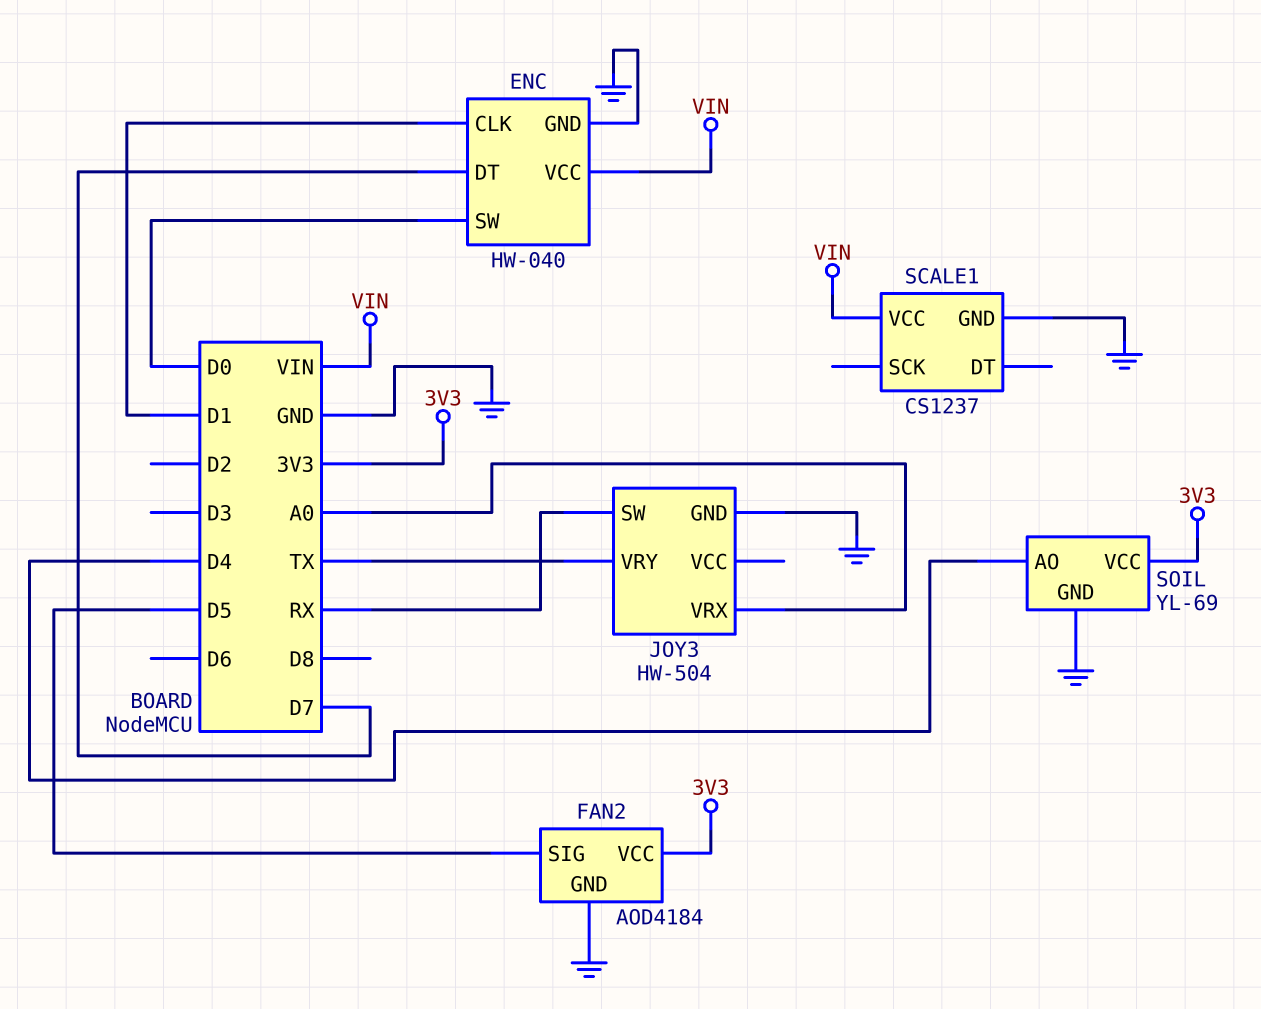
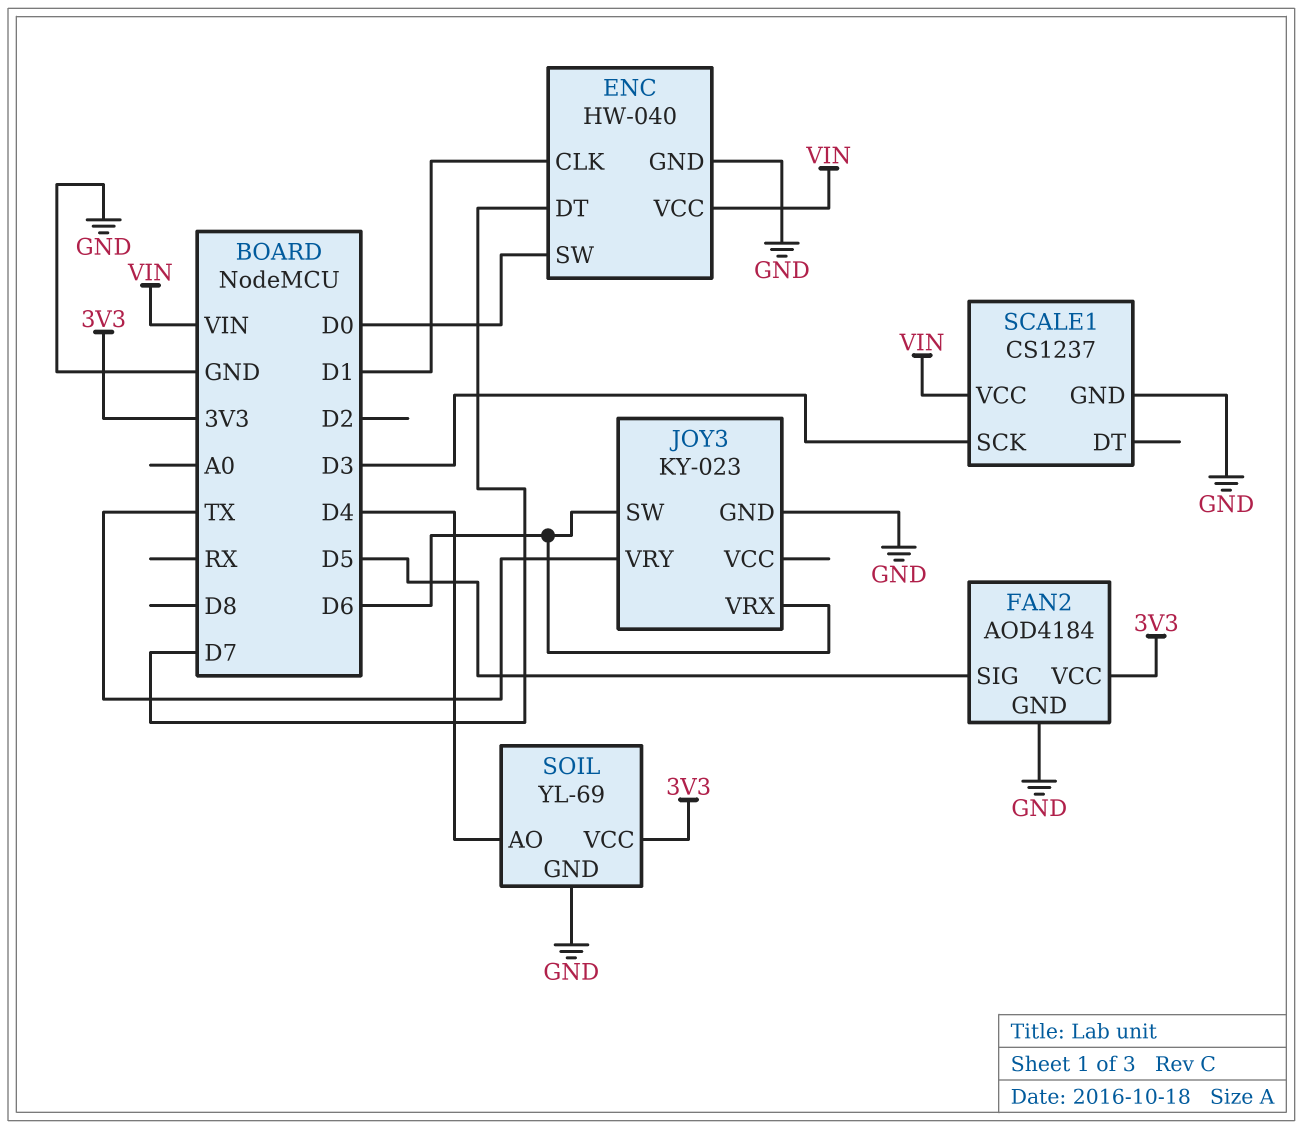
JOY3: HW-504 -> KY-023
JOY3 pin SW: RX -> D6
JOY3 pin VRX: A0 -> D6
SCALE1 pin SCK: none -> D3

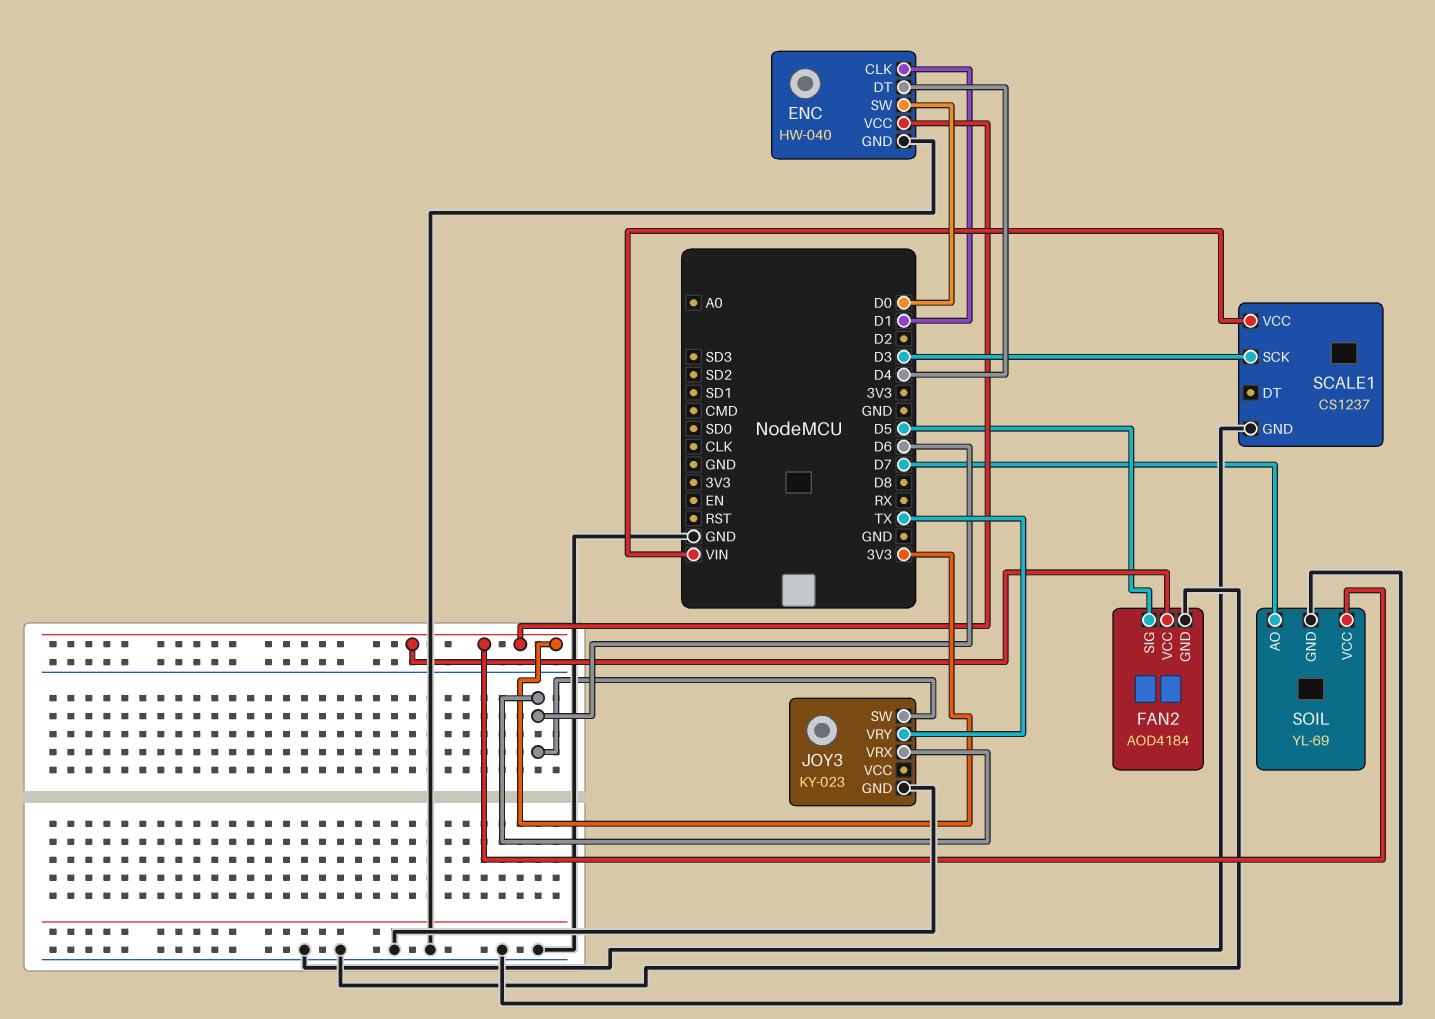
ENC pin DT: D7 -> D4
ENC pin VCC: VIN -> 3V3
SOIL pin AO: D4 -> D7

